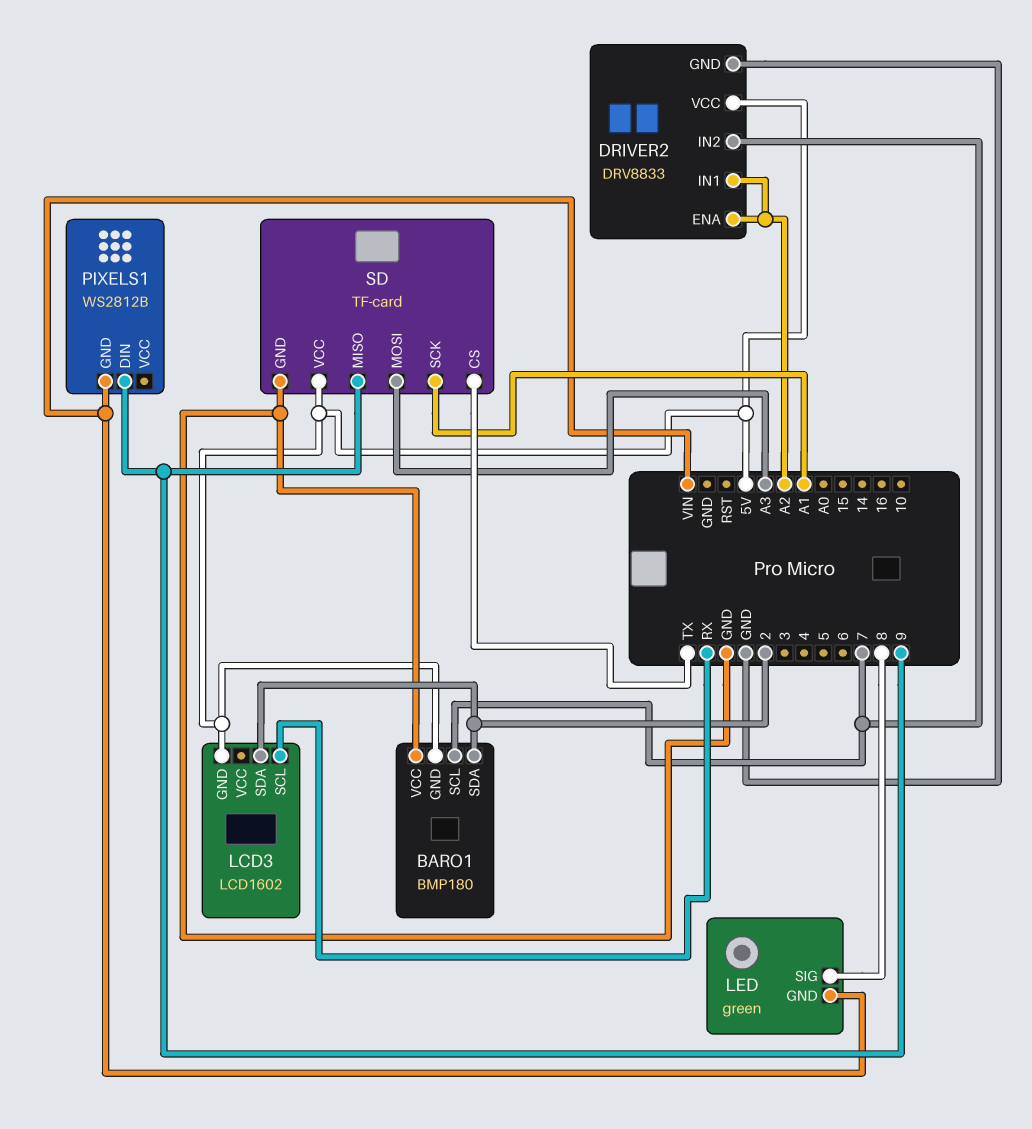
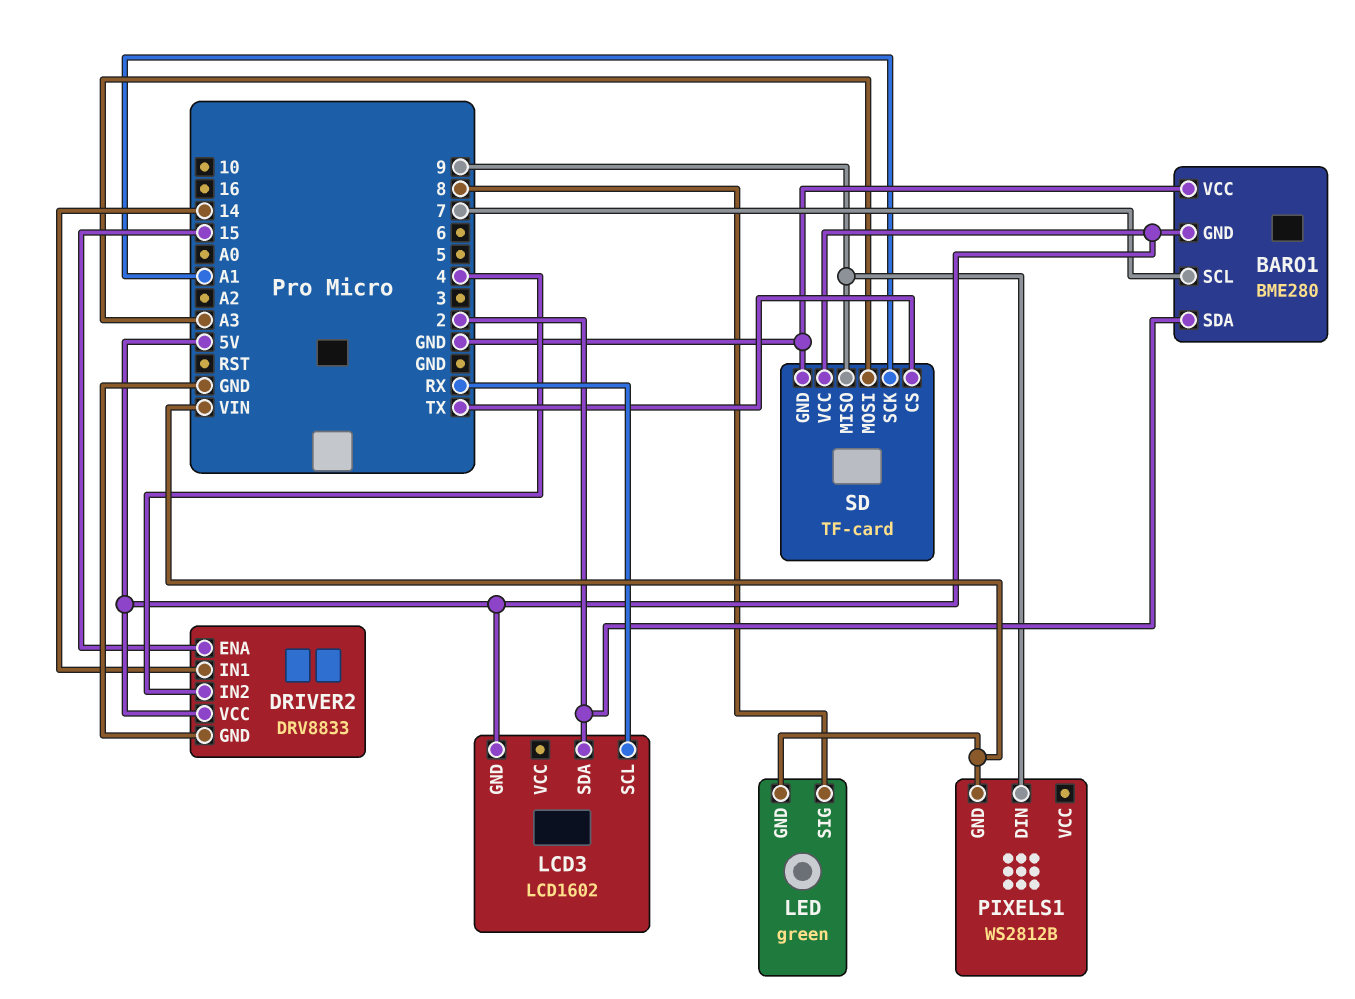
BARO1: BMP180 -> BME280
DRIVER2 pin ENA: A2 -> 15
DRIVER2 pin IN1: A2 -> 14
DRIVER2 pin IN2: 7 -> 4

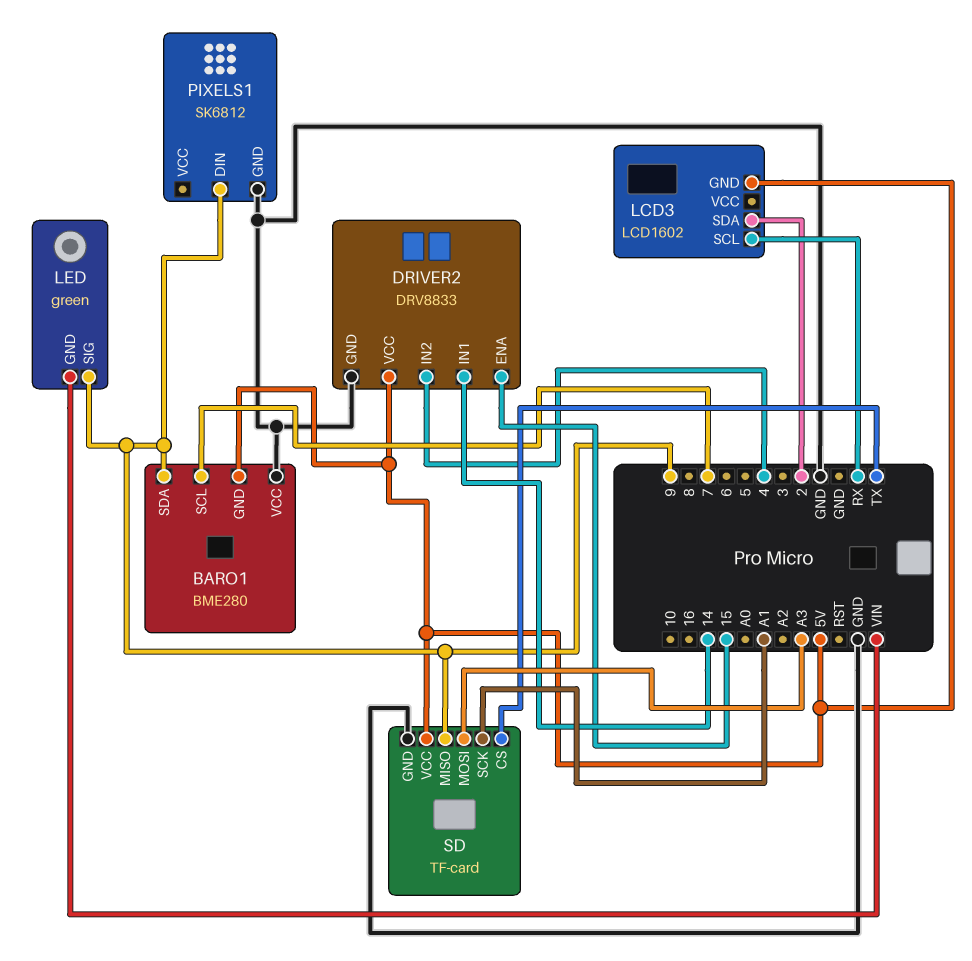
BARO1 pin SDA: 2 -> 9
LED pin SIG: 8 -> 9
PIXELS1: WS2812B -> SK6812
PIXELS1 pin GND: VIN -> GND

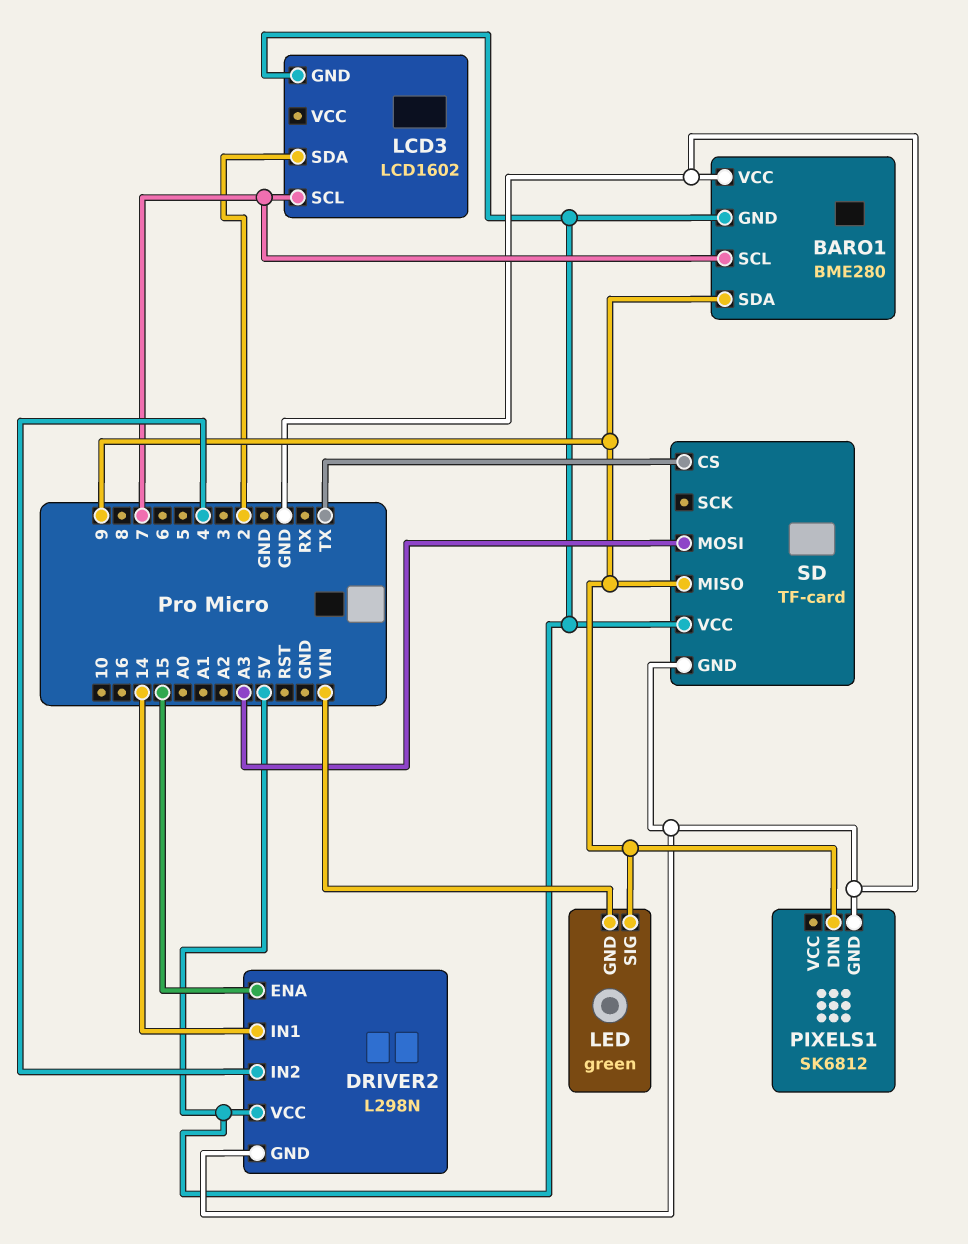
DRIVER2: DRV8833 -> L298N
LCD3 pin SCL: RX -> 7
SD pin SCK: A1 -> none

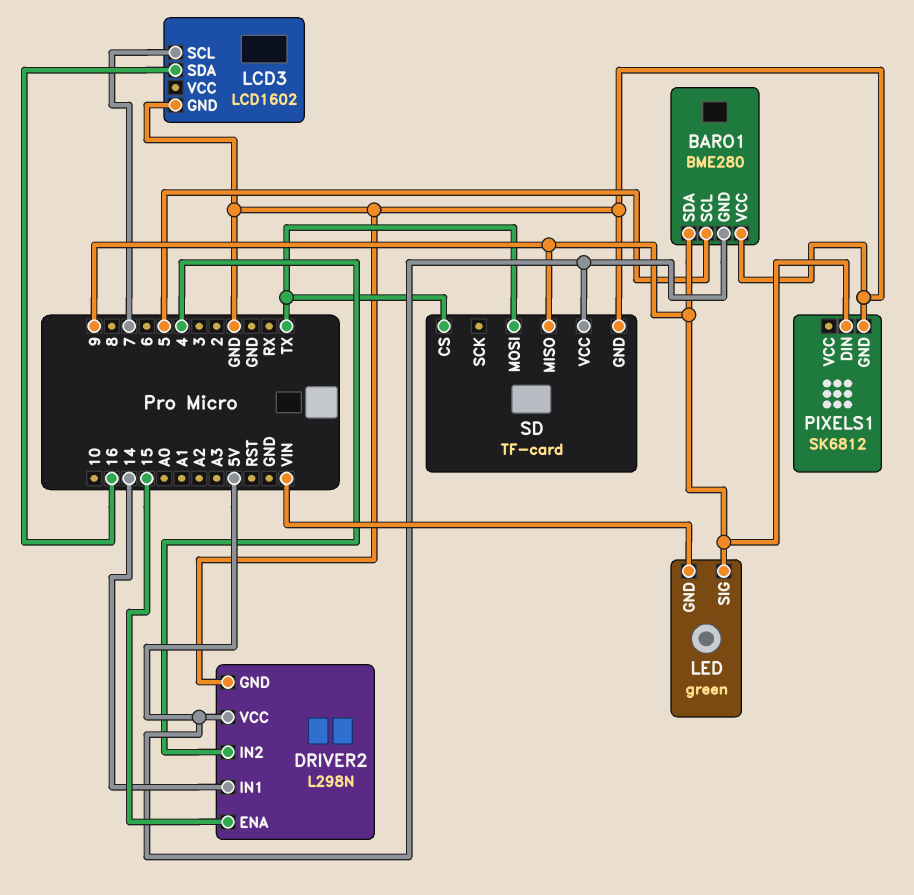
BARO1 pin SCL: 7 -> 5
LCD3 pin GND: 5V -> GND
LCD3 pin SDA: 2 -> 16
SD pin MOSI: A3 -> TX

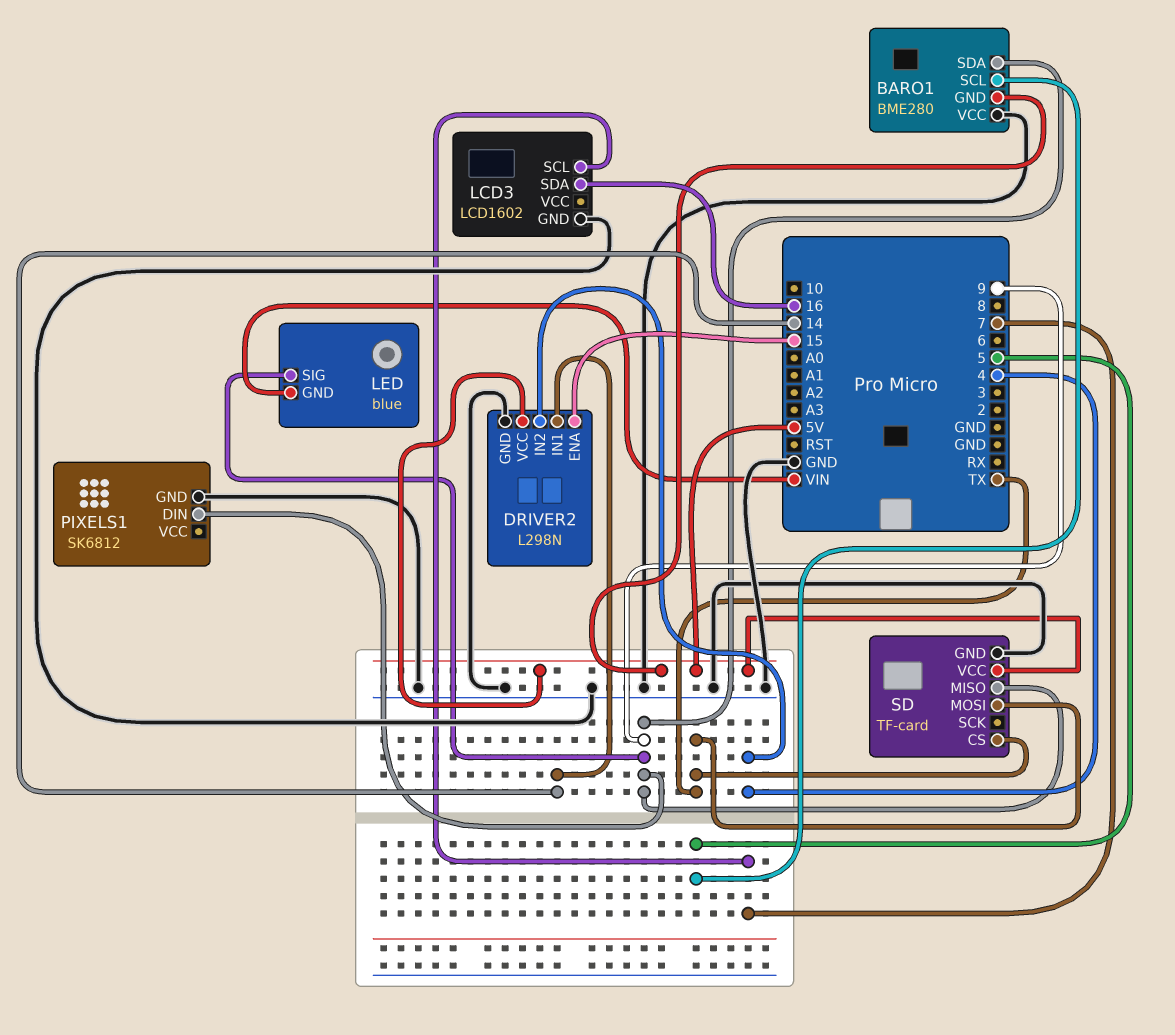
LED: green -> blue

